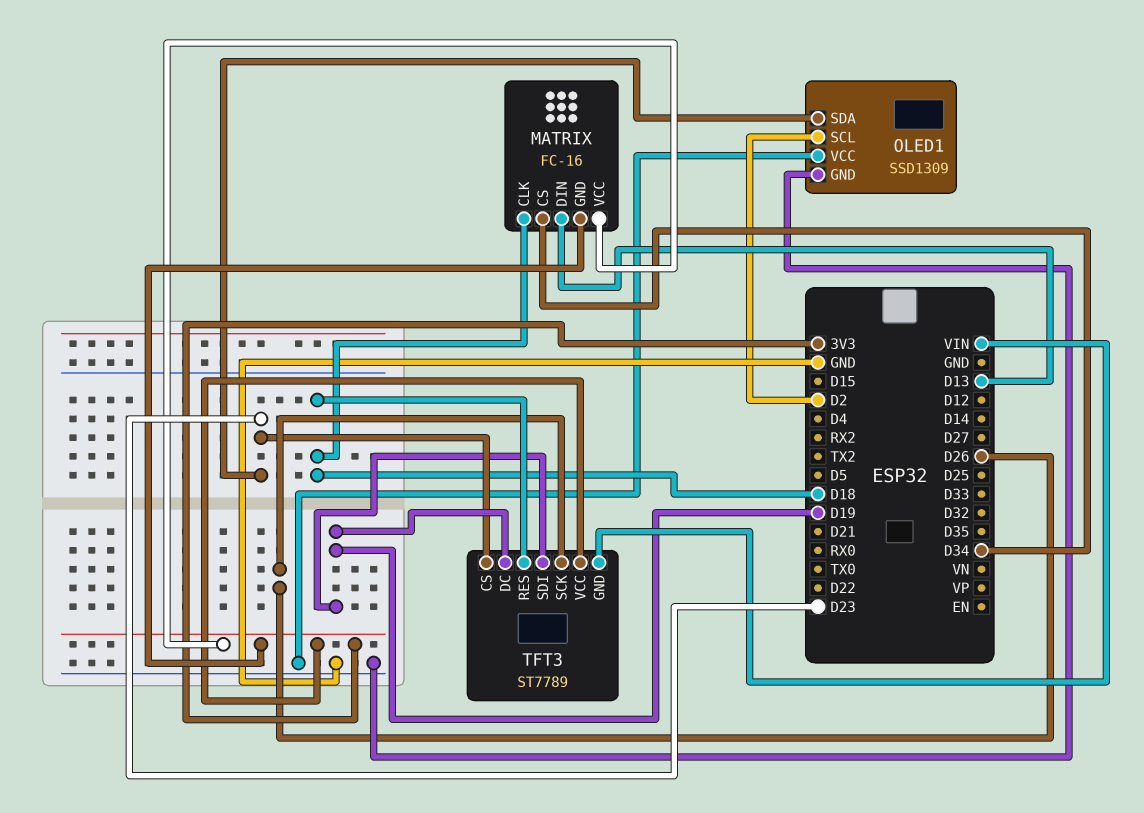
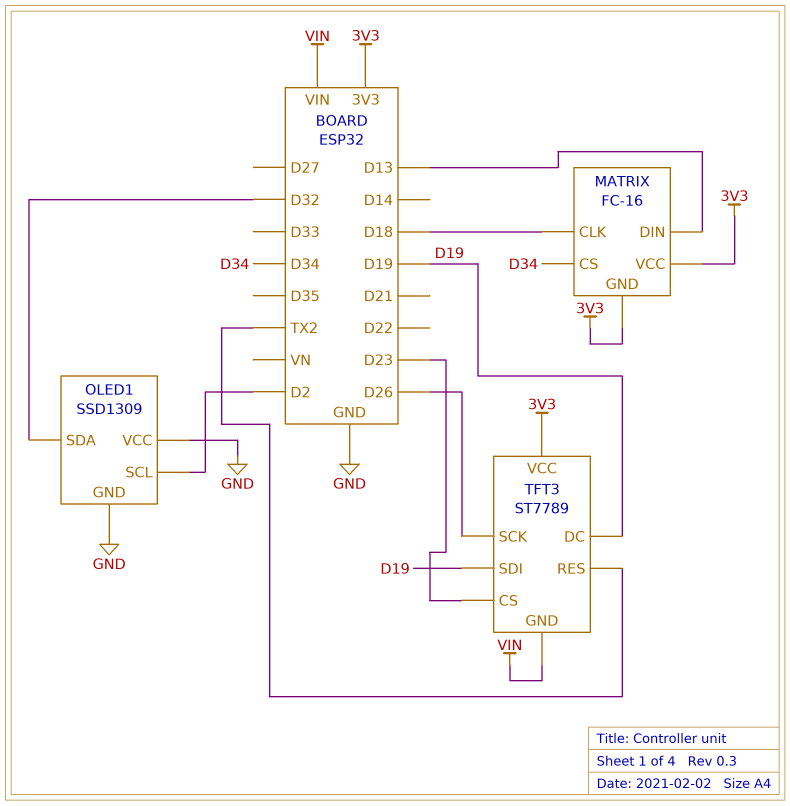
OLED1 pin SDA: D23 -> D32
TFT3 pin RES: D18 -> TX2

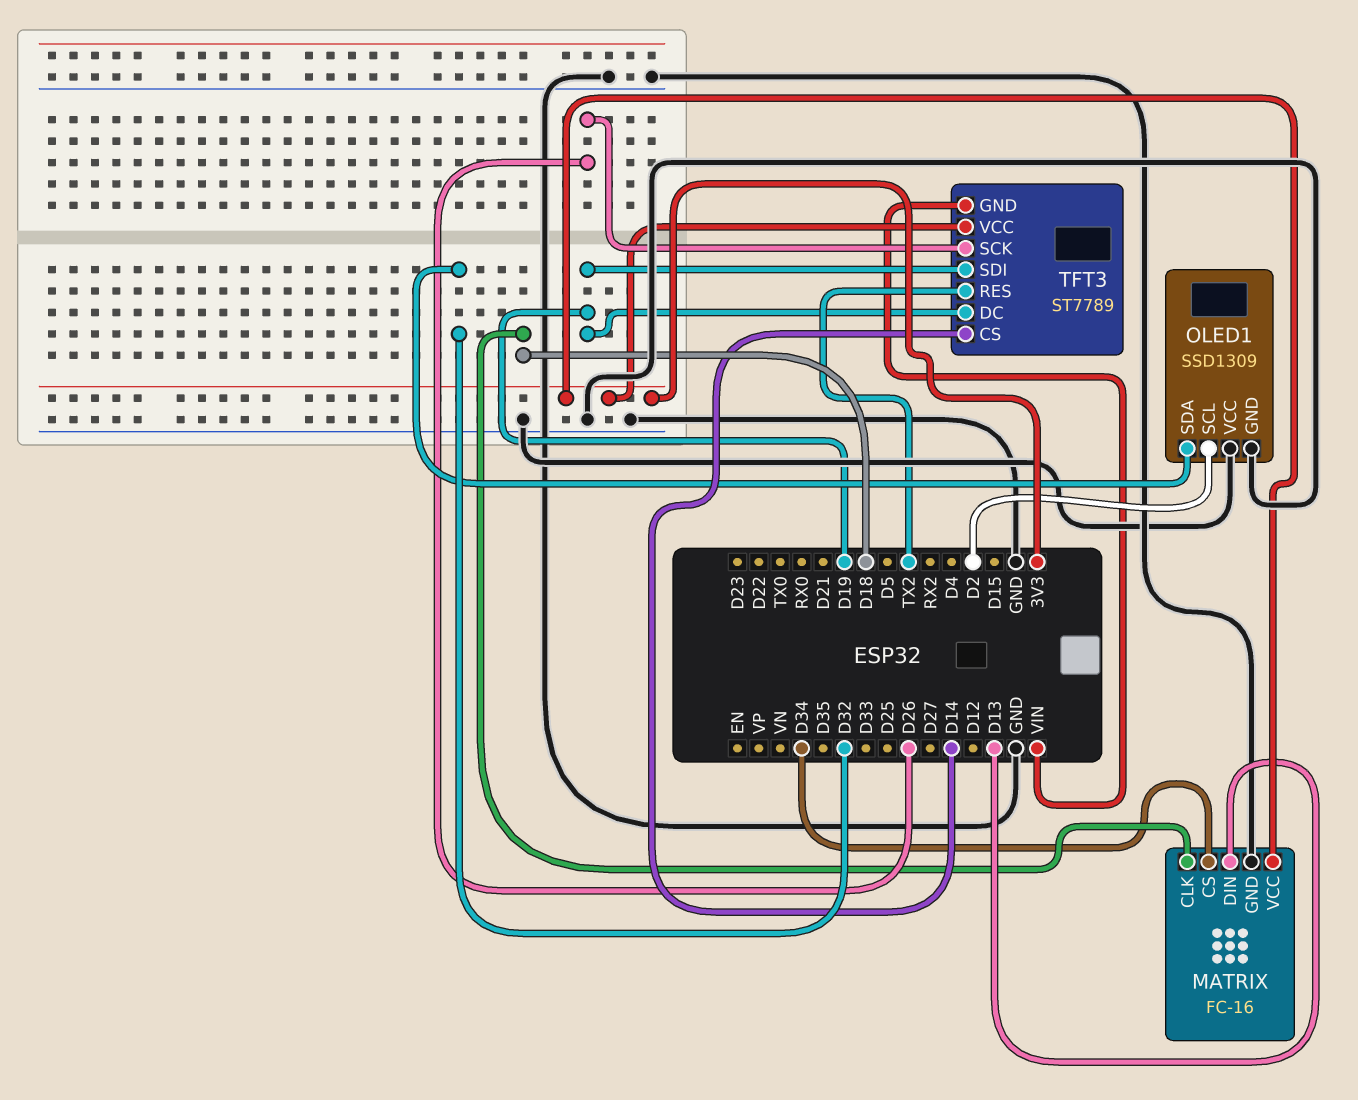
MATRIX pin GND: 3V3 -> GND
TFT3 pin CS: D23 -> D14

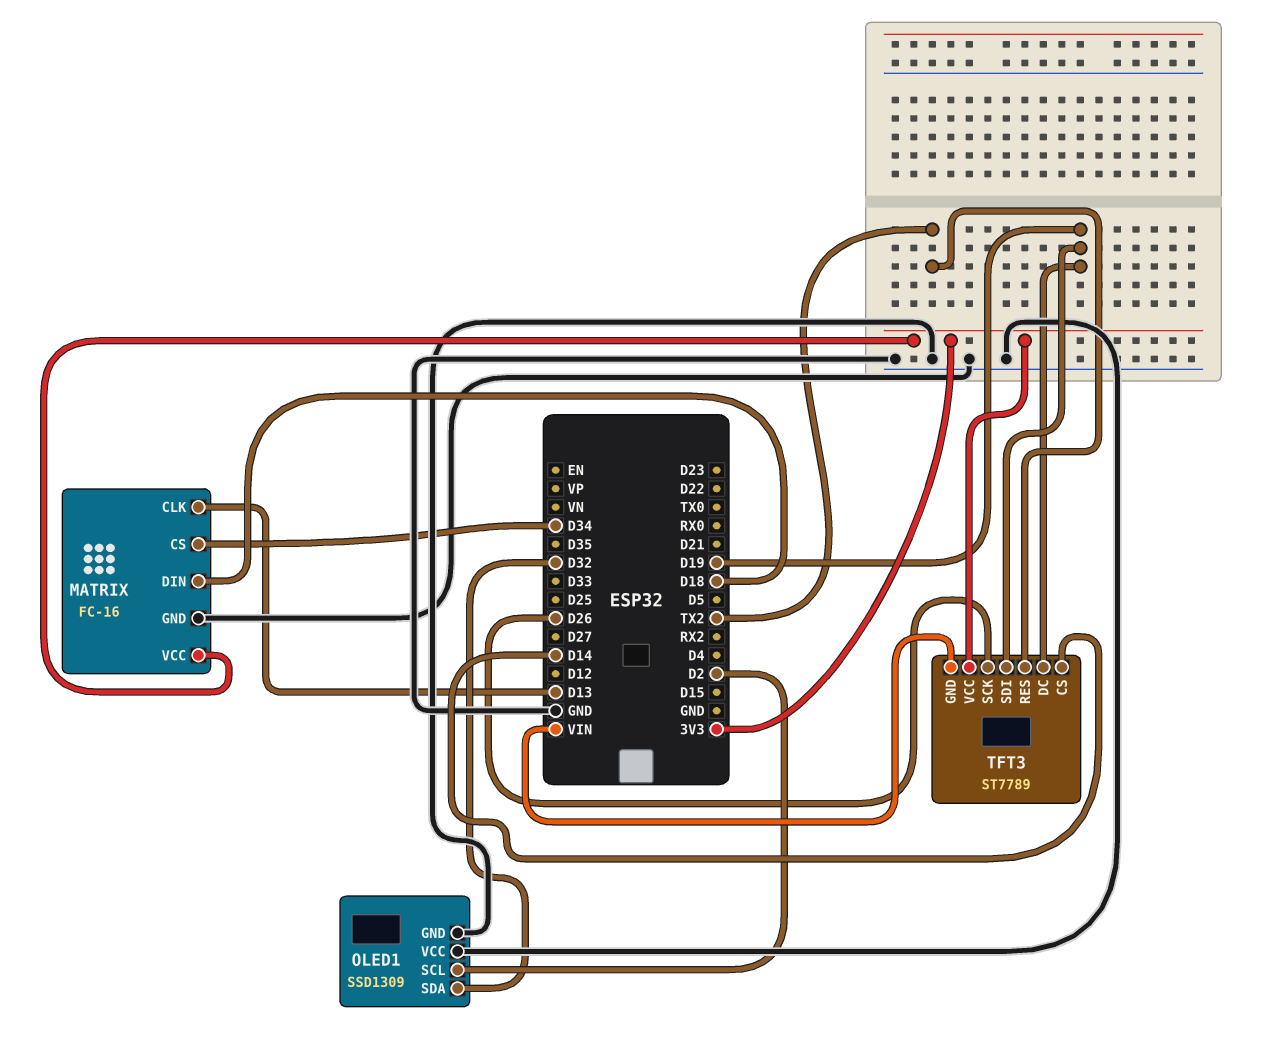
MATRIX pin CLK: D18 -> D13
MATRIX pin DIN: D13 -> D18

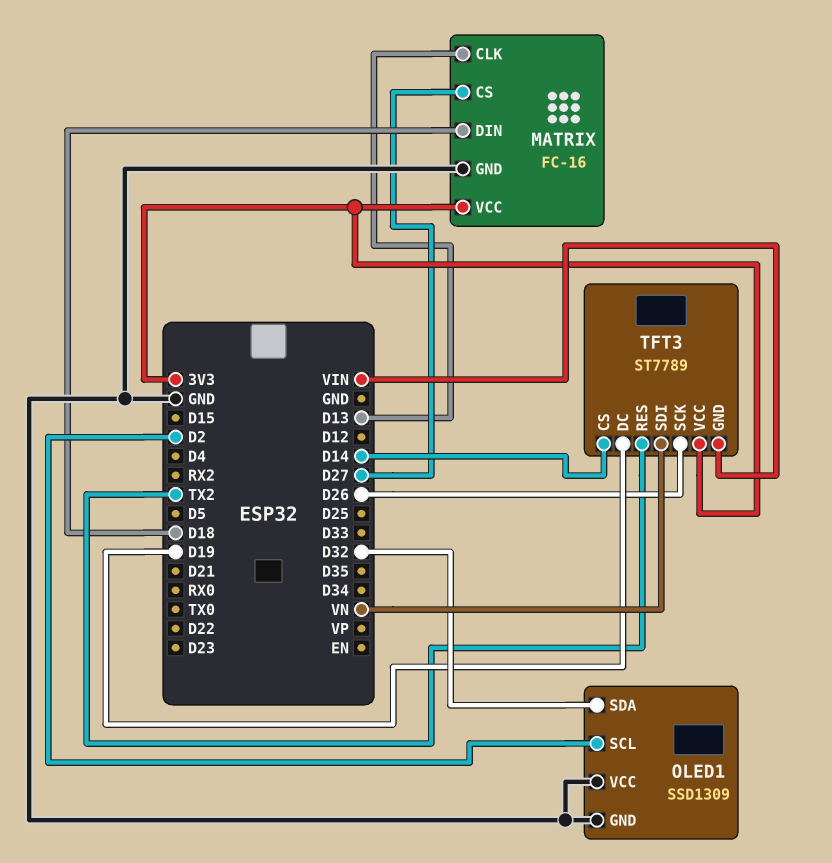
MATRIX pin CS: D34 -> D27
TFT3 pin SDI: D19 -> VN

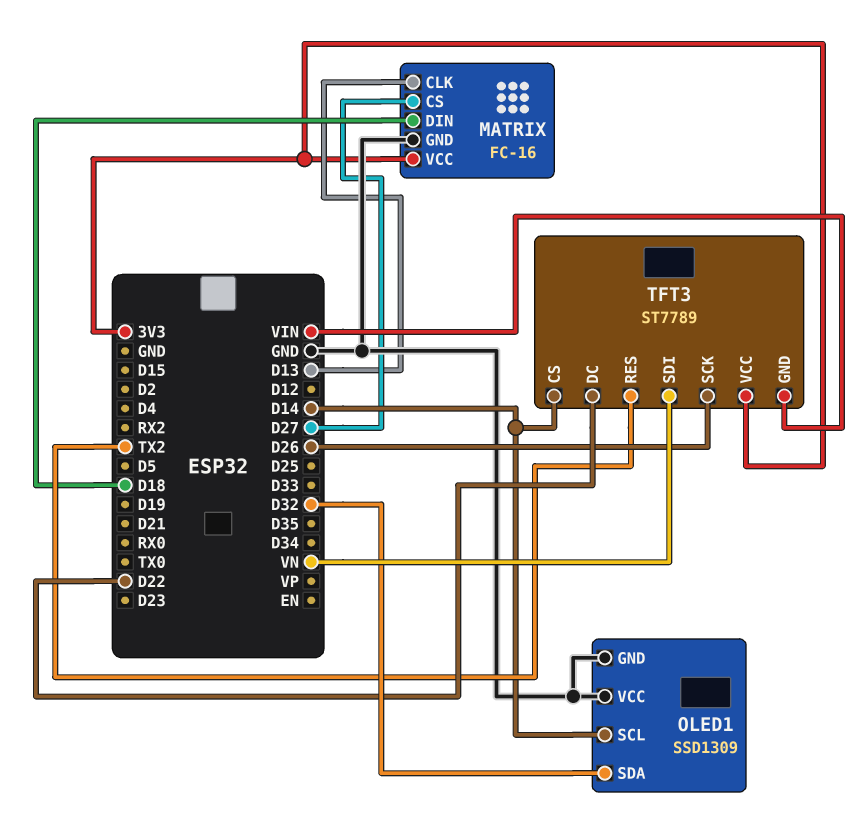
OLED1 pin SCL: D2 -> D14
TFT3 pin DC: D19 -> D22

